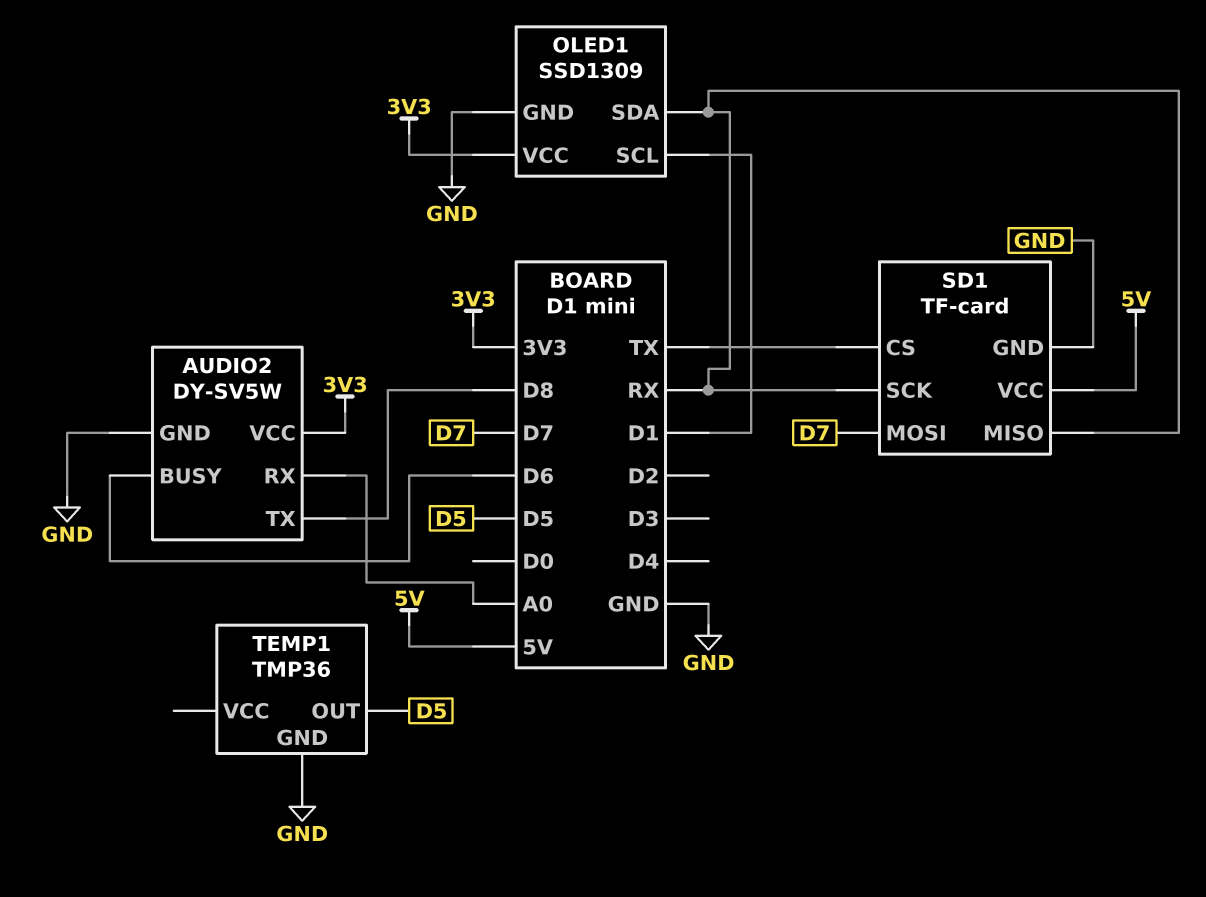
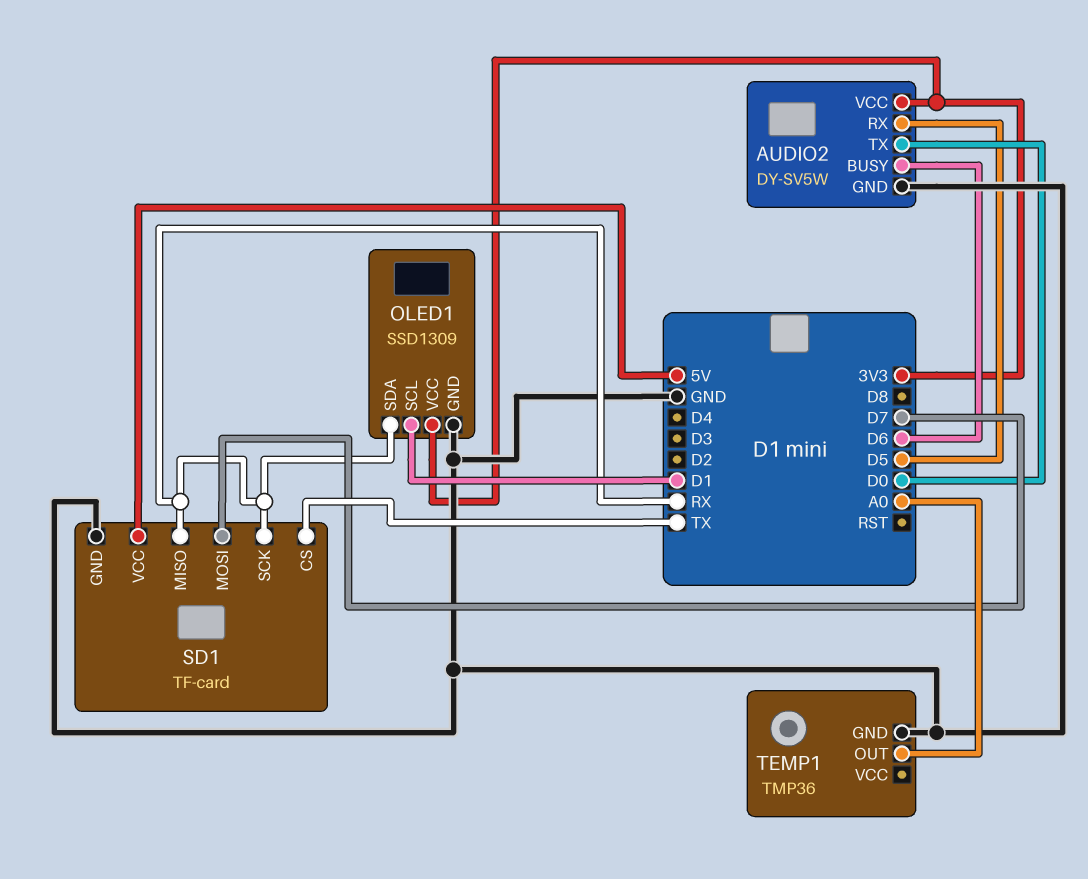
AUDIO2 pin RX: A0 -> D5
AUDIO2 pin TX: D8 -> D0
TEMP1 pin OUT: D5 -> A0

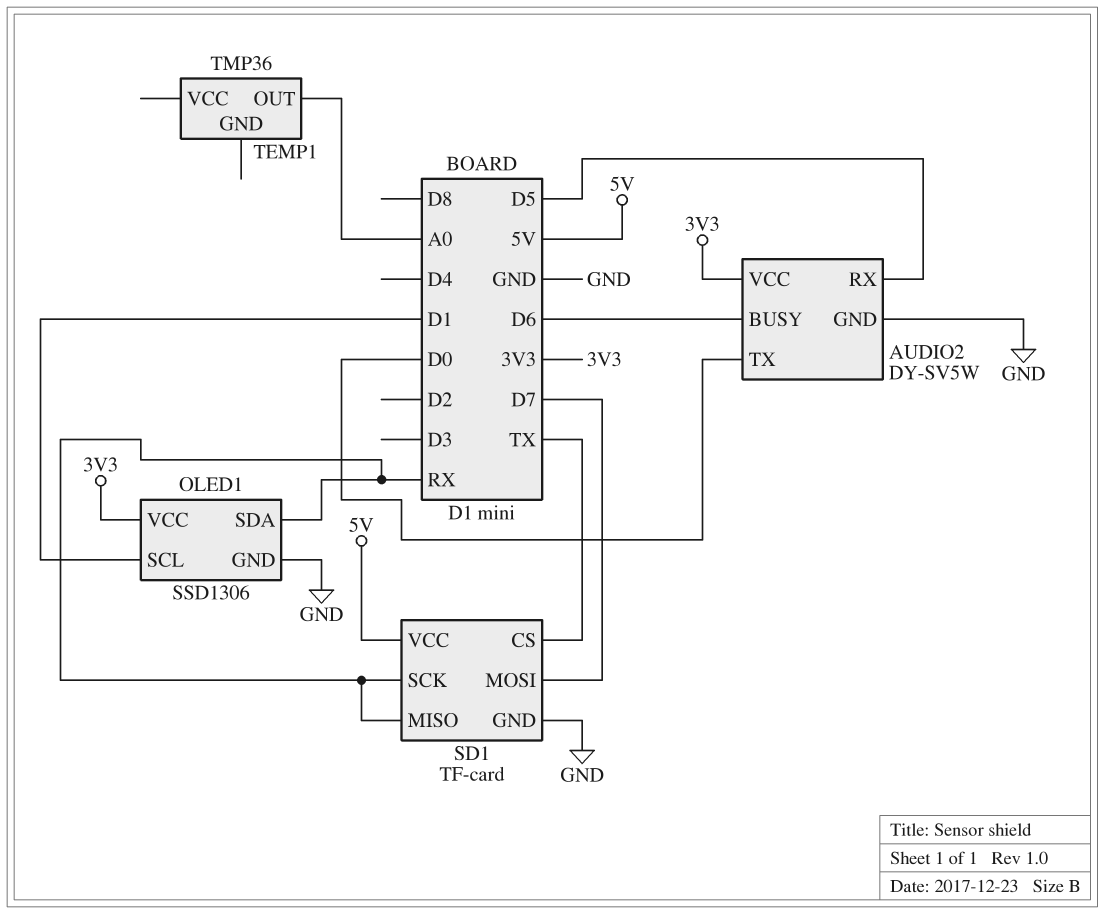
OLED1: SSD1309 -> SSD1306
TEMP1 pin GND: GND -> none

